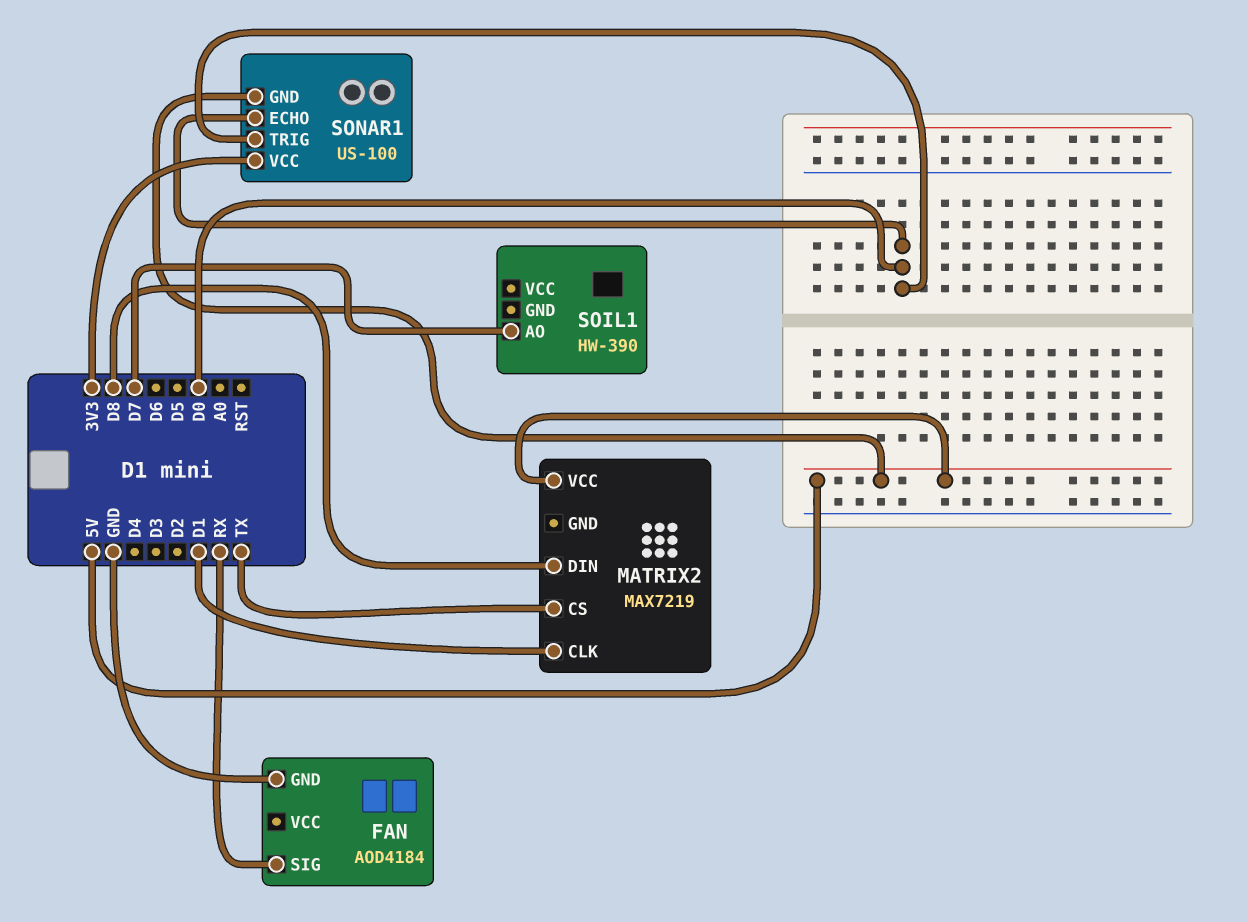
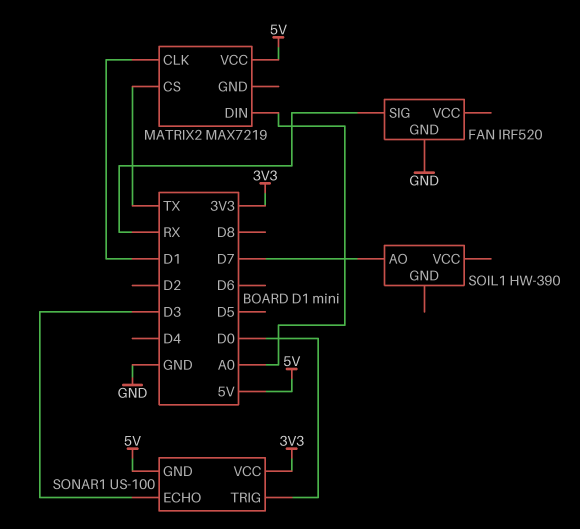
FAN: AOD4184 -> IRF520
MATRIX2 pin DIN: D8 -> A0
SONAR1 pin ECHO: D0 -> D3

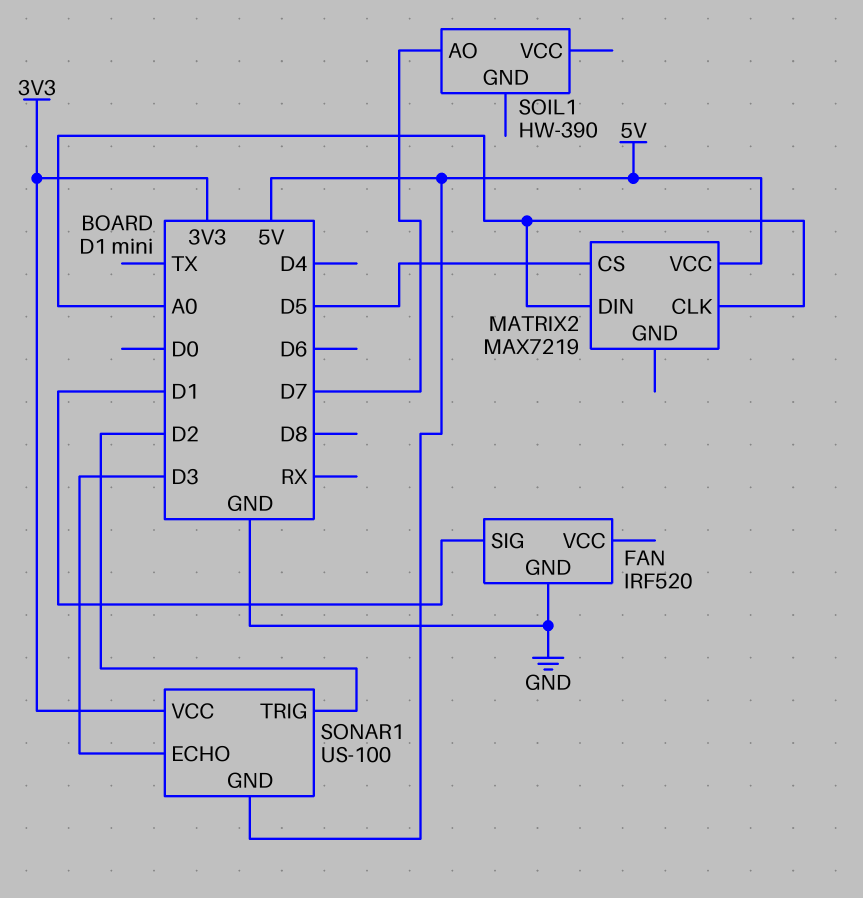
FAN pin SIG: RX -> D1
MATRIX2 pin CLK: D1 -> A0
MATRIX2 pin CS: TX -> D5
SONAR1 pin TRIG: D0 -> D2

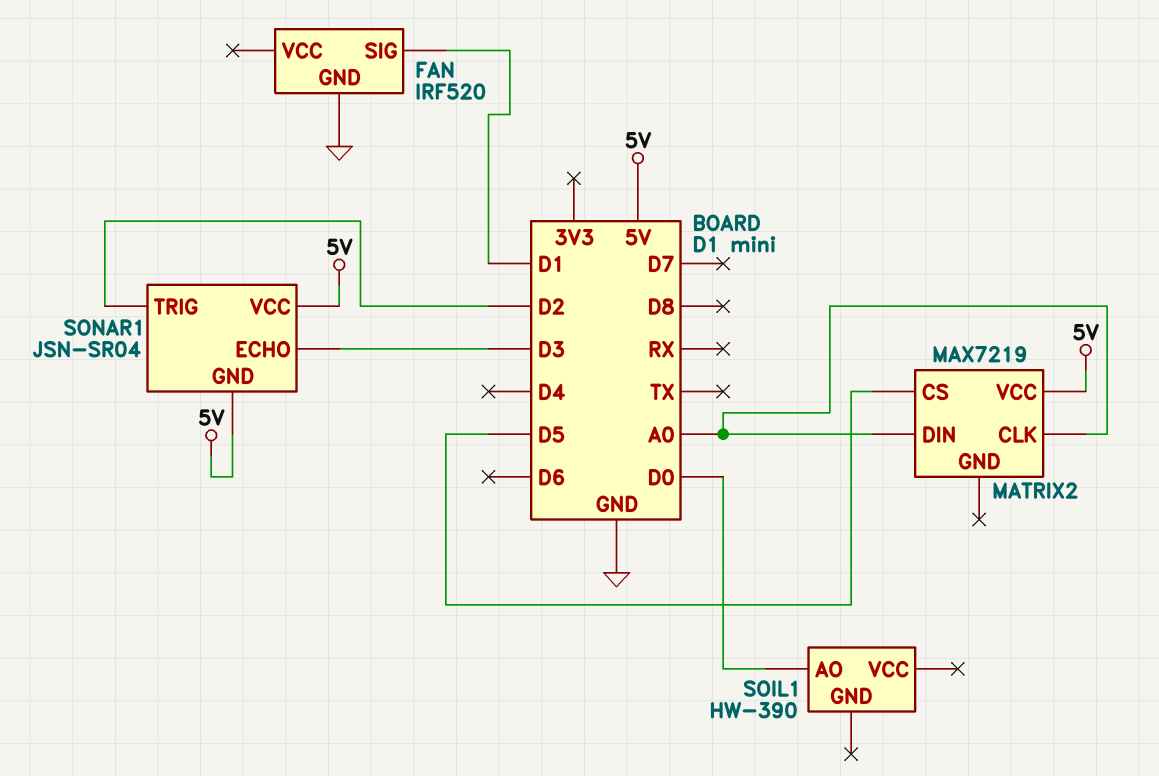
SOIL1 pin AO: D7 -> D0
SONAR1: US-100 -> JSN-SR04
SONAR1 pin VCC: 3V3 -> 5V

